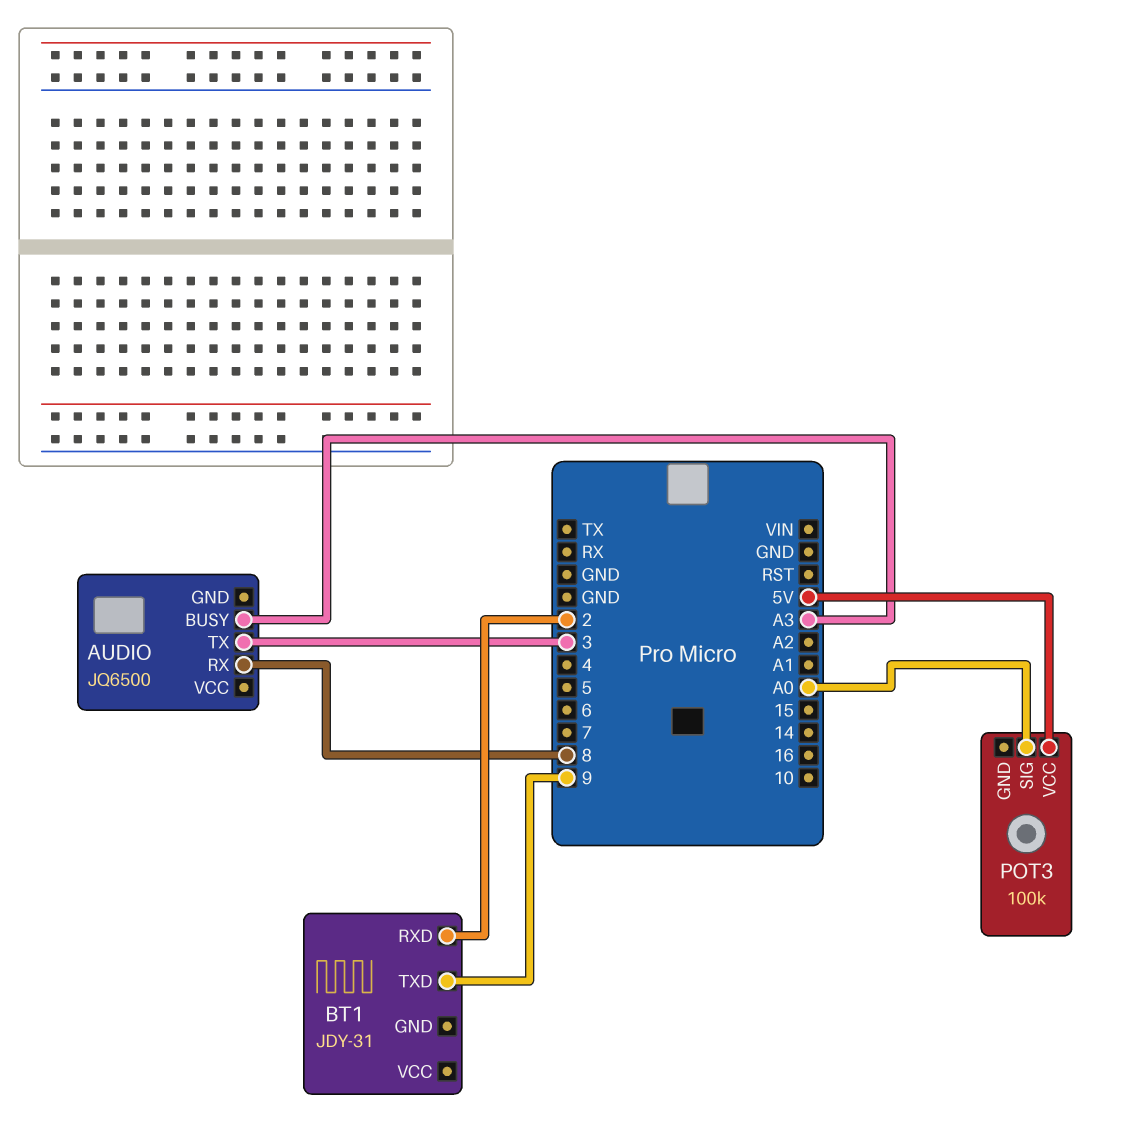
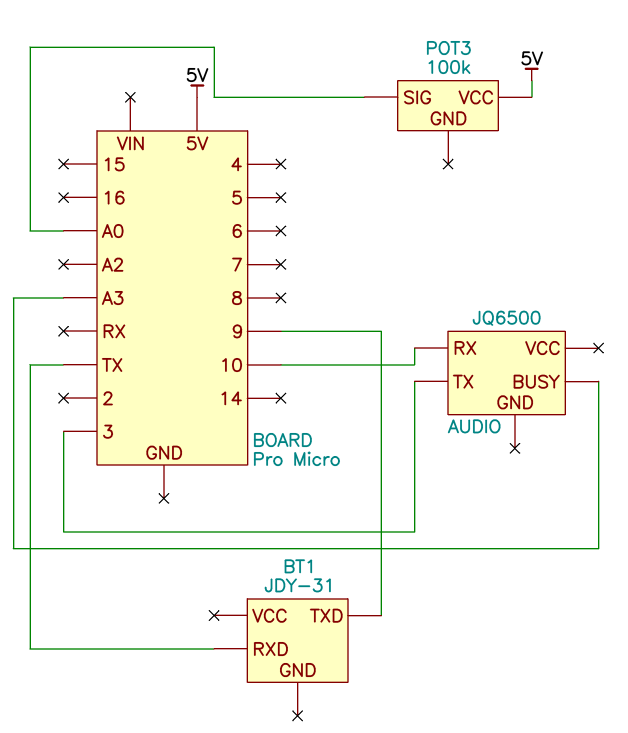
AUDIO pin RX: 8 -> 10
BT1 pin RXD: 2 -> TX

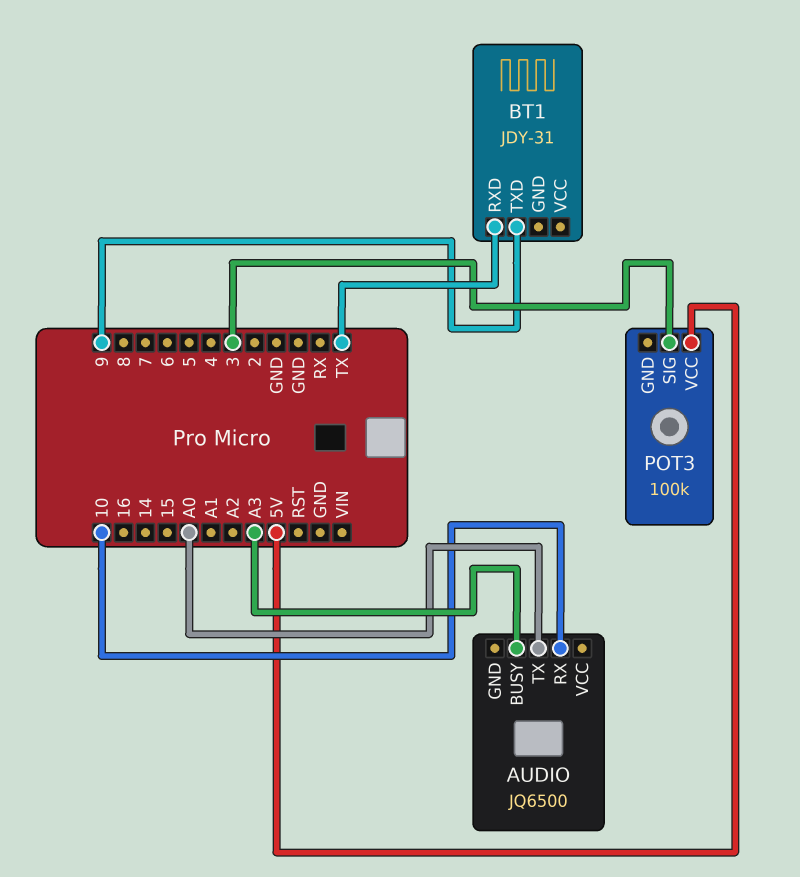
AUDIO pin TX: 3 -> A0
POT3 pin SIG: A0 -> 3

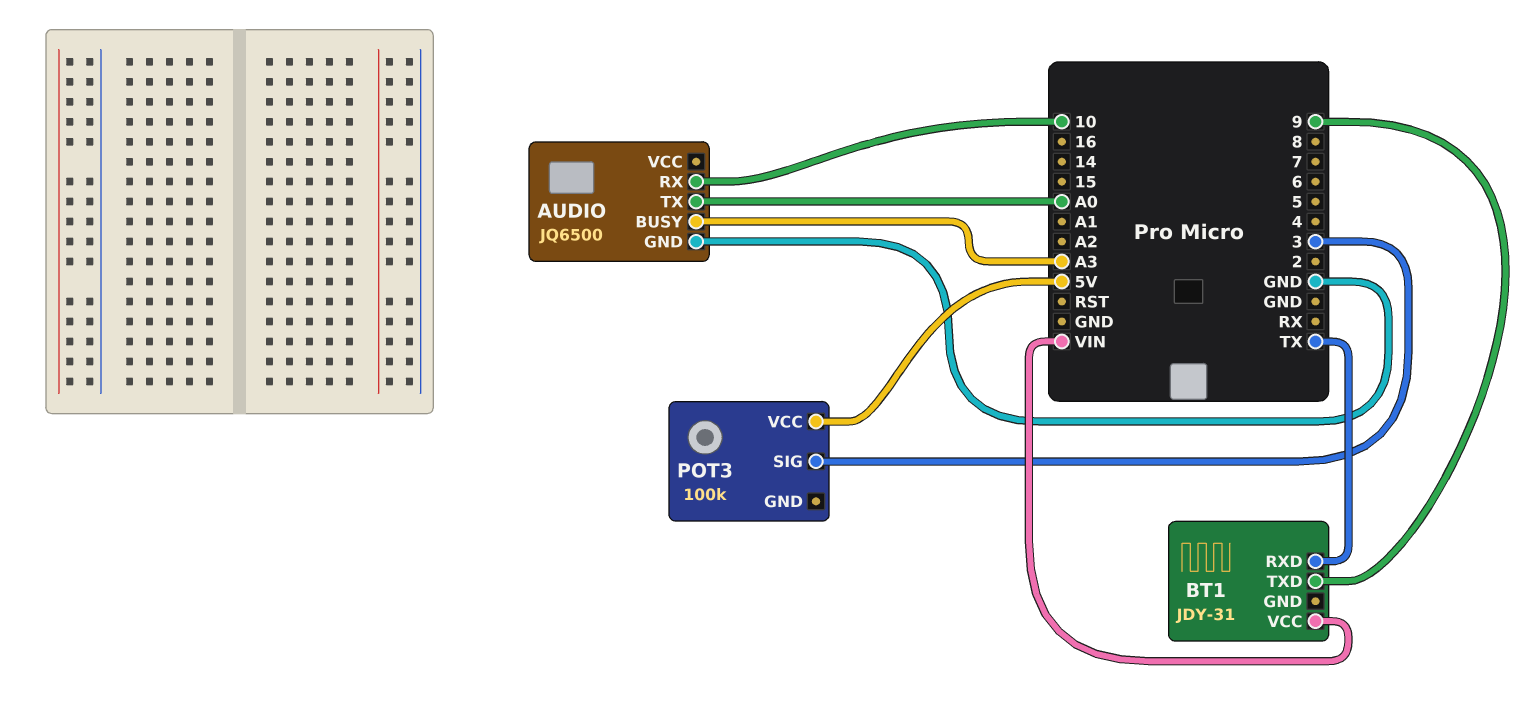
AUDIO pin GND: none -> GND
BT1 pin VCC: none -> VIN

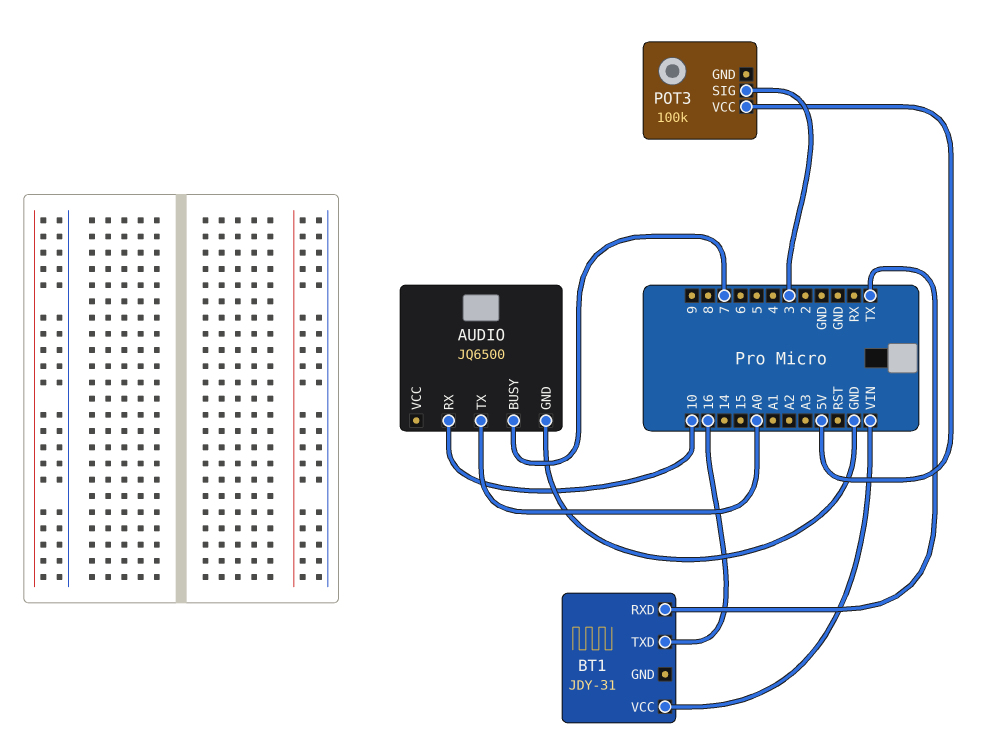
AUDIO pin BUSY: A3 -> 7
BT1 pin TXD: 9 -> 16

